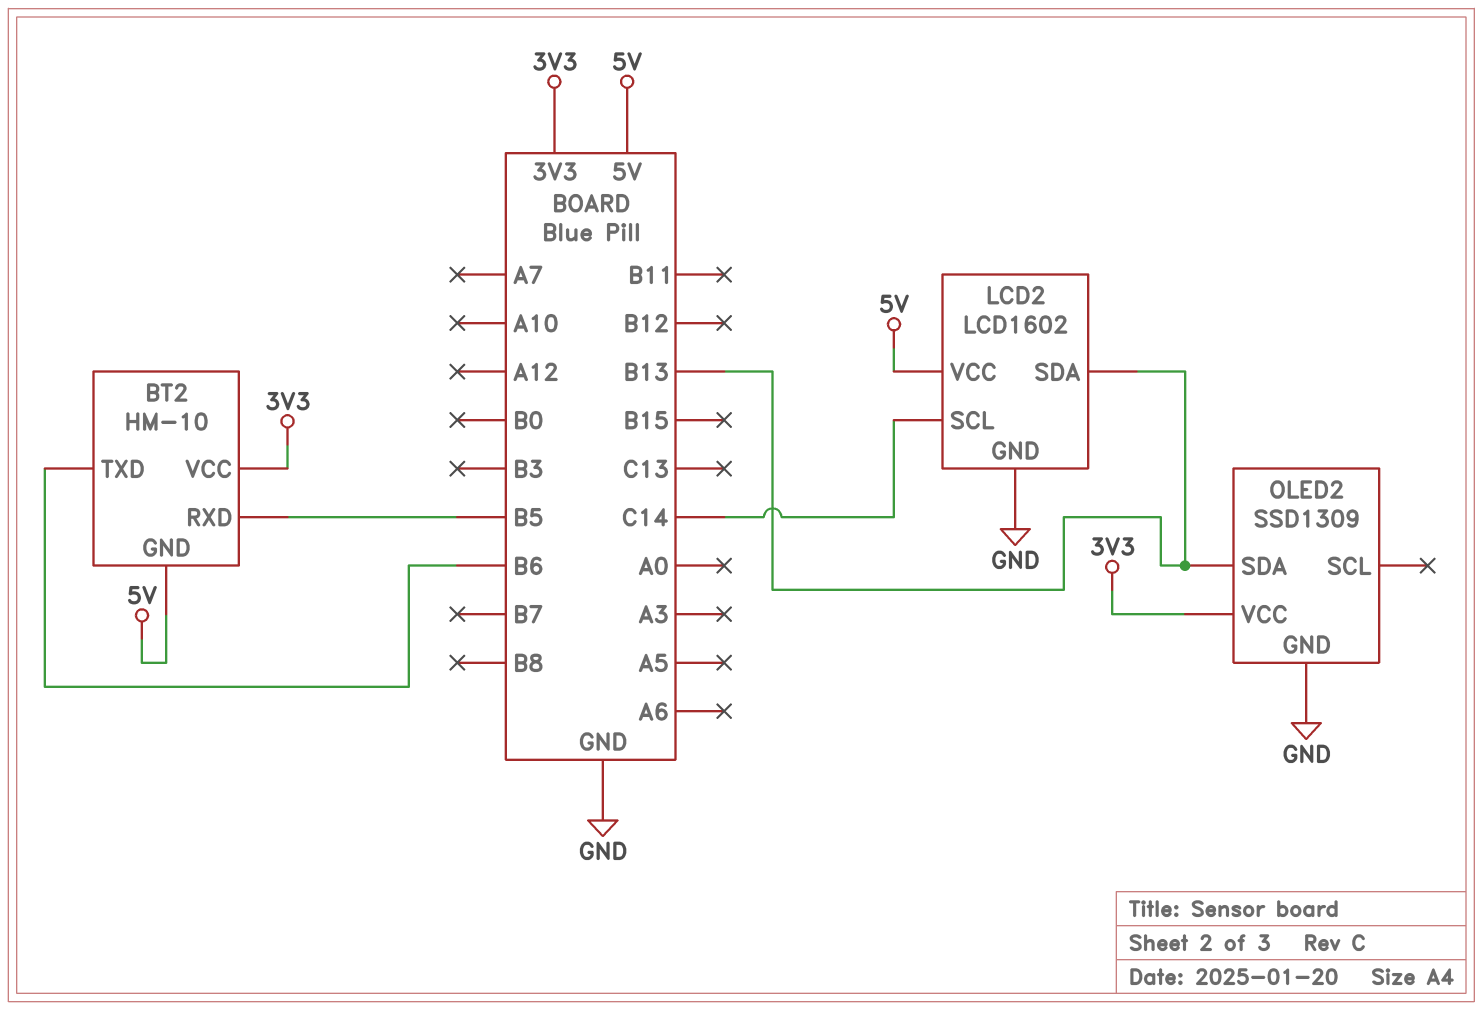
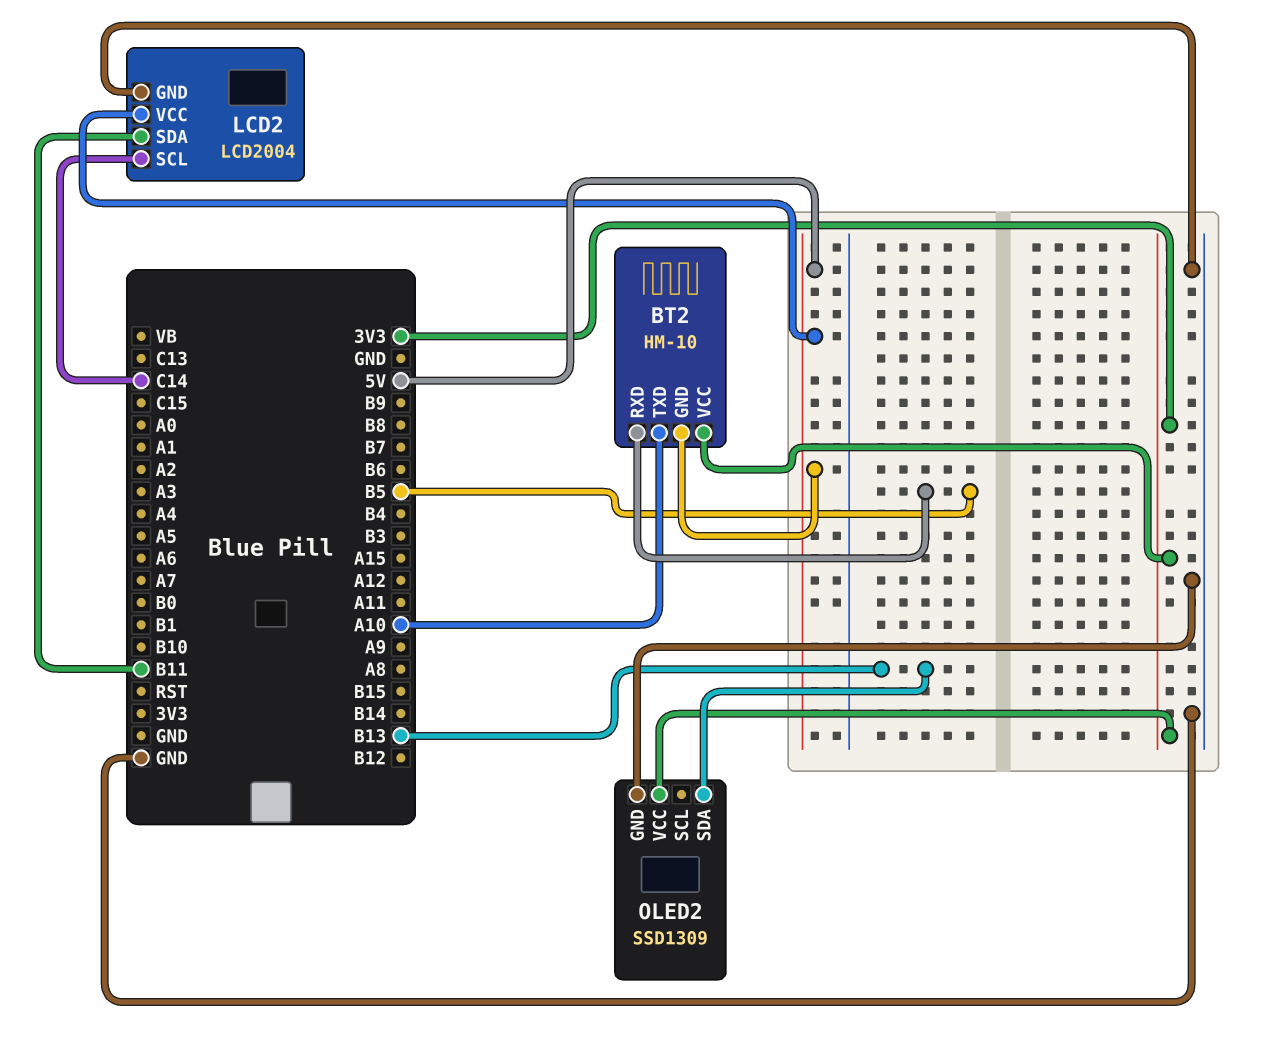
BT2 pin TXD: B6 -> A10
LCD2: LCD1602 -> LCD2004
LCD2 pin SDA: B13 -> B11

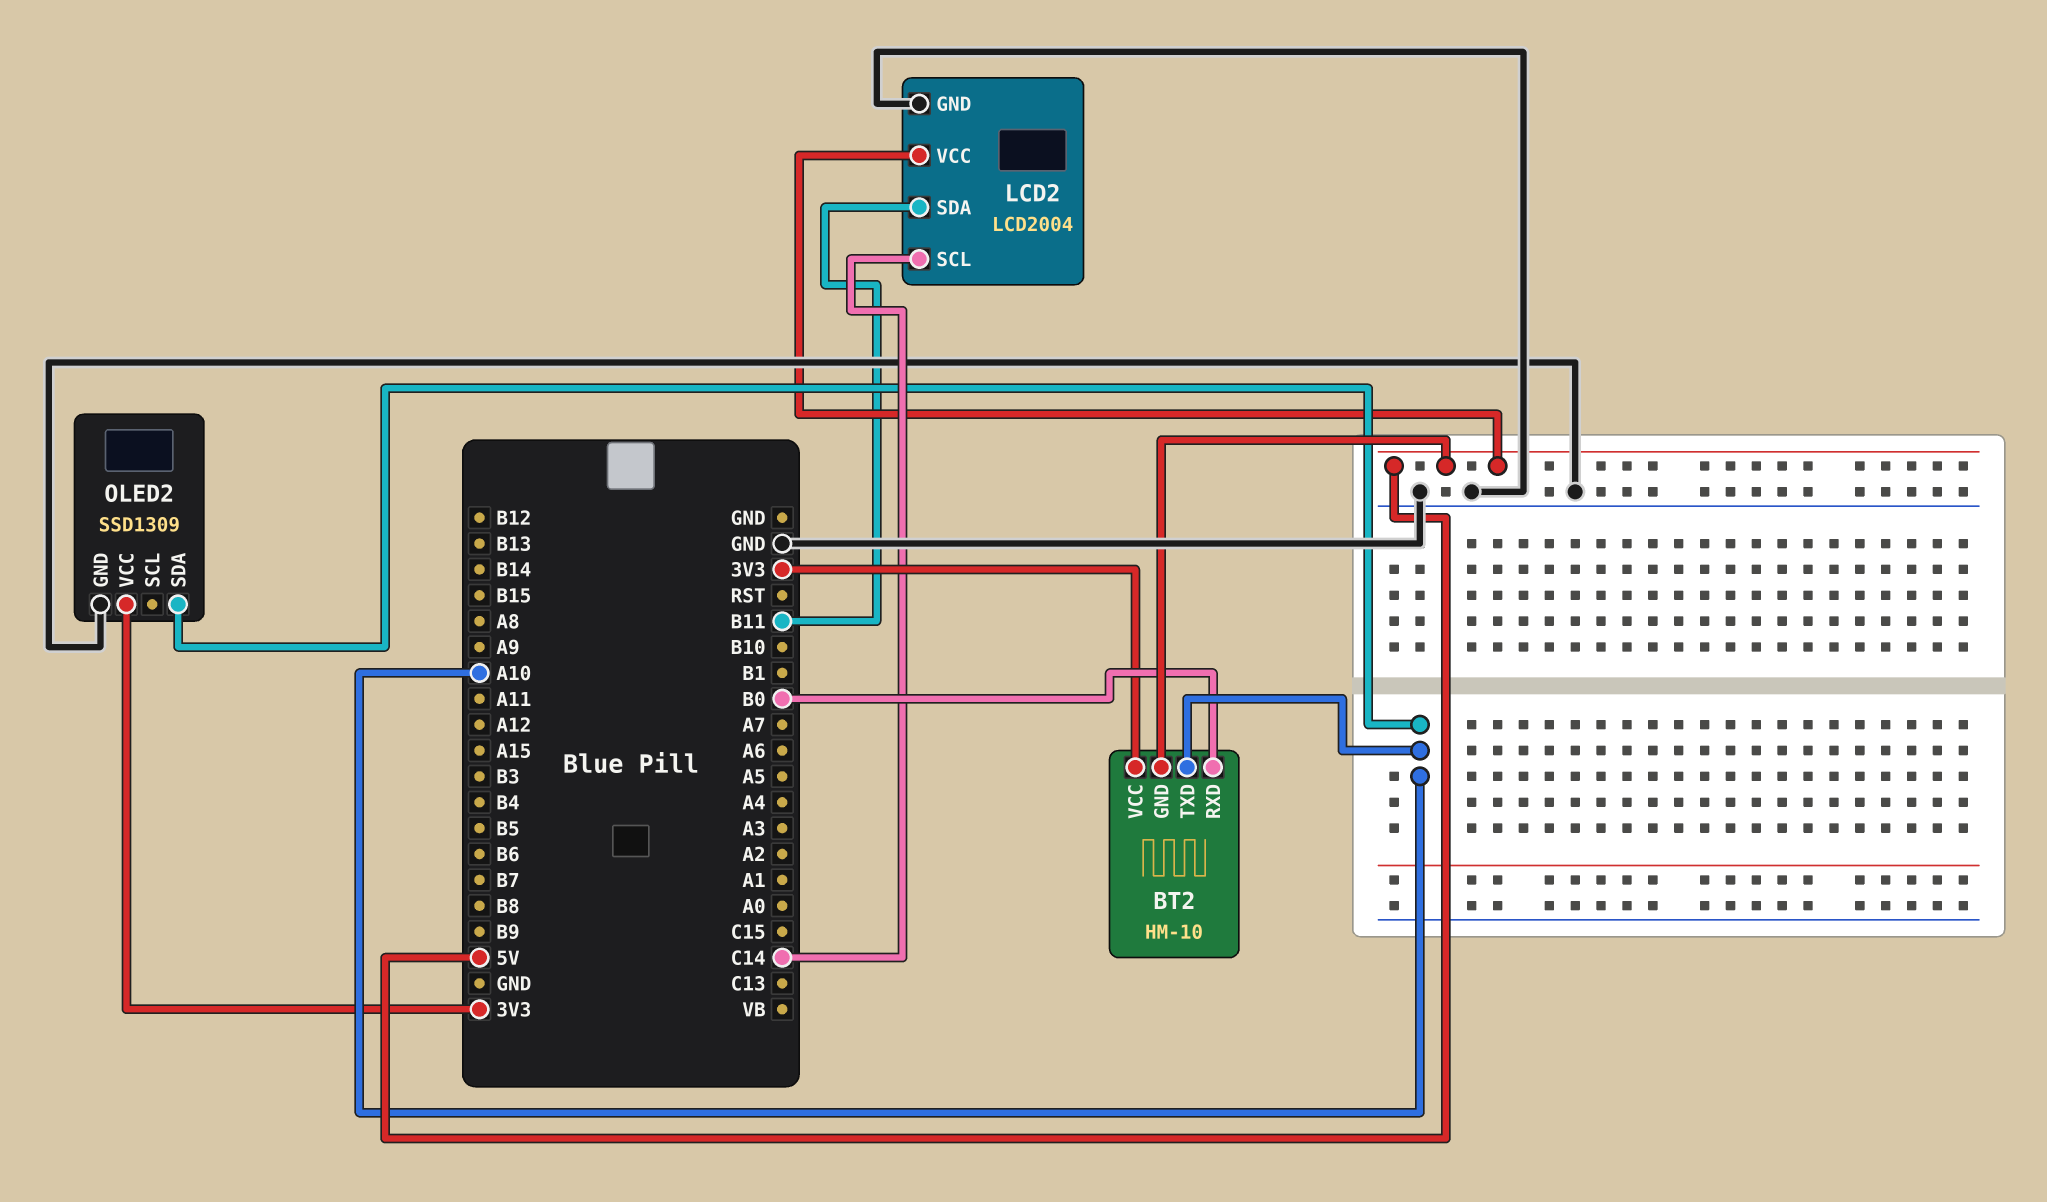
BT2 pin RXD: B5 -> B0
OLED2 pin SDA: B13 -> A10

